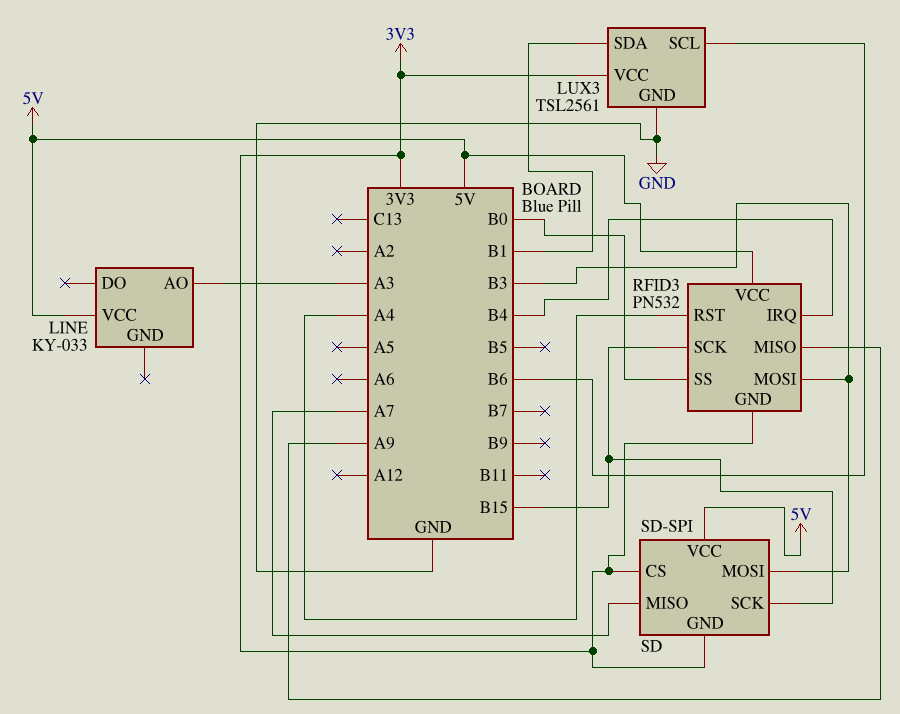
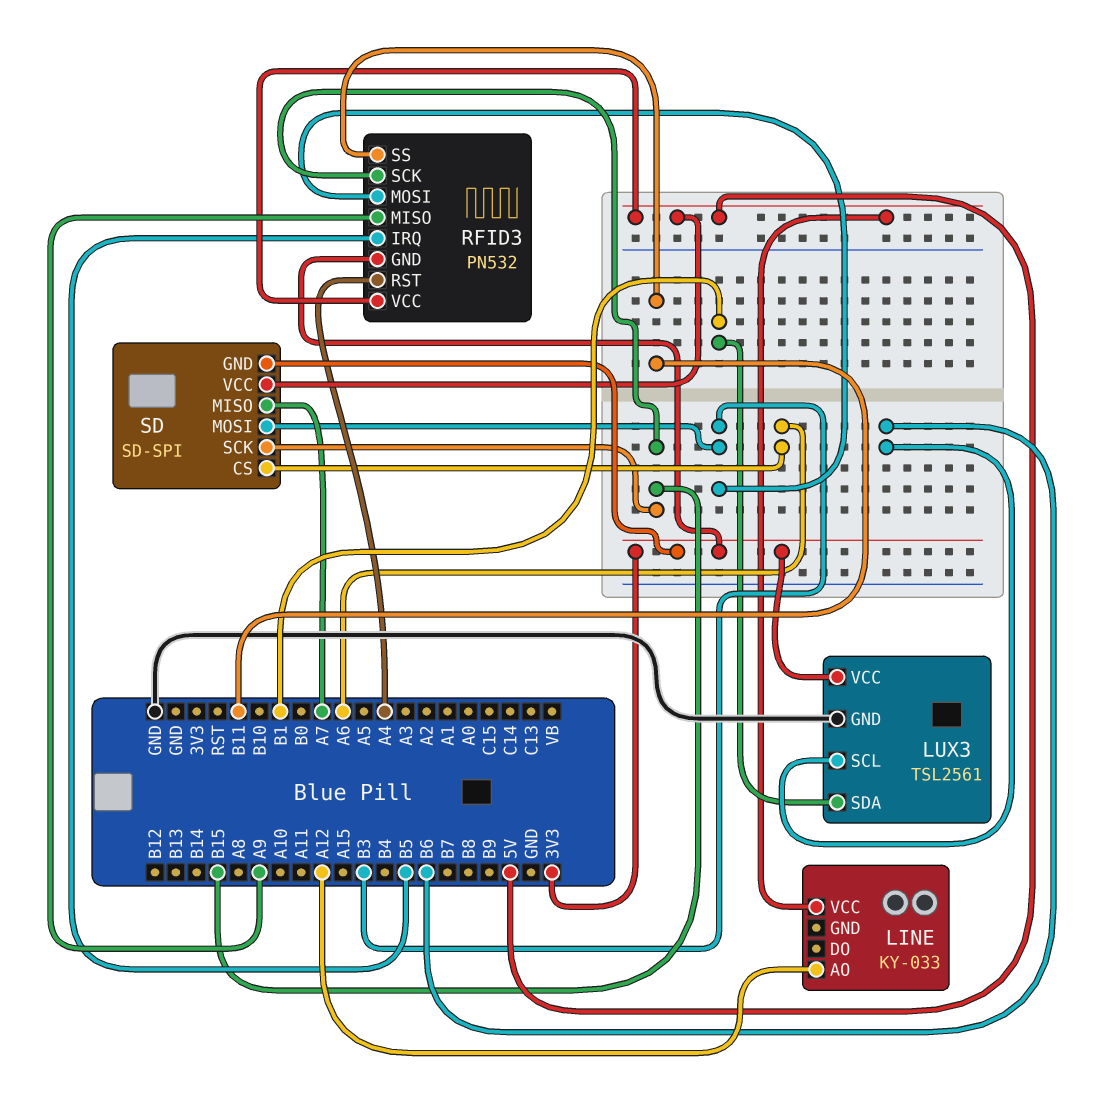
LINE pin AO: A3 -> A12
RFID3 pin IRQ: B4 -> B5
RFID3 pin SS: B0 -> B11
SD pin CS: 3V3 -> A6

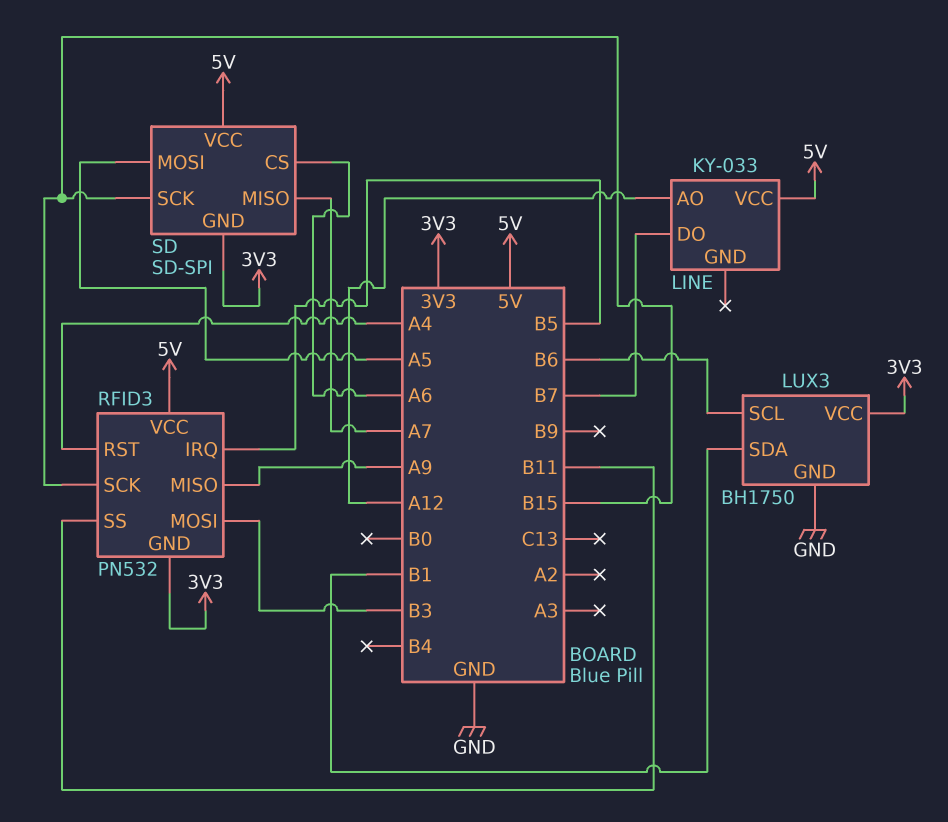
LINE pin DO: none -> B7
LUX3: TSL2561 -> BH1750
SD pin MOSI: B3 -> A5

